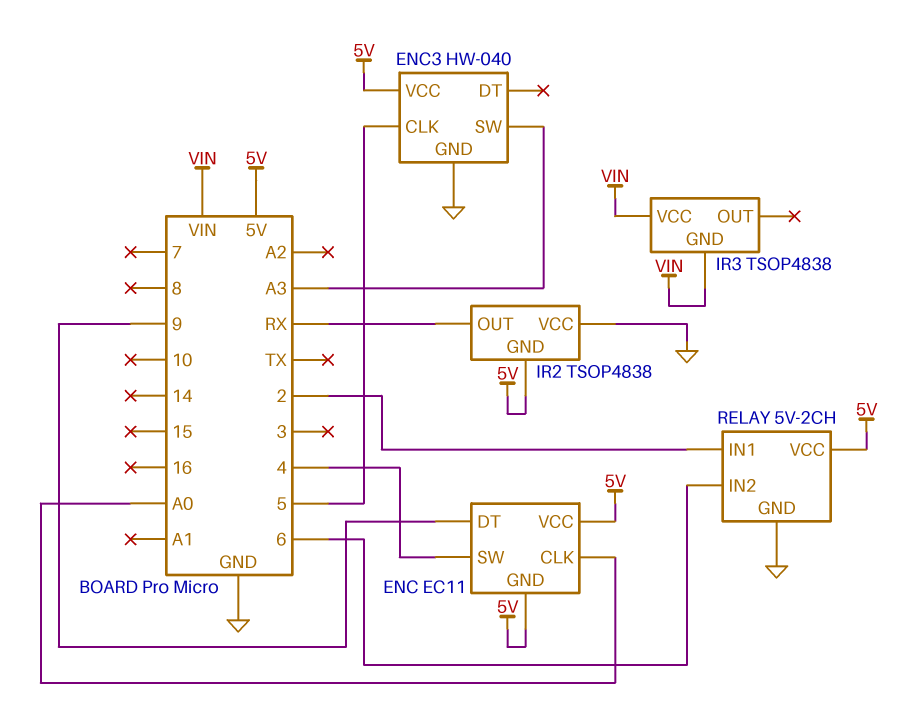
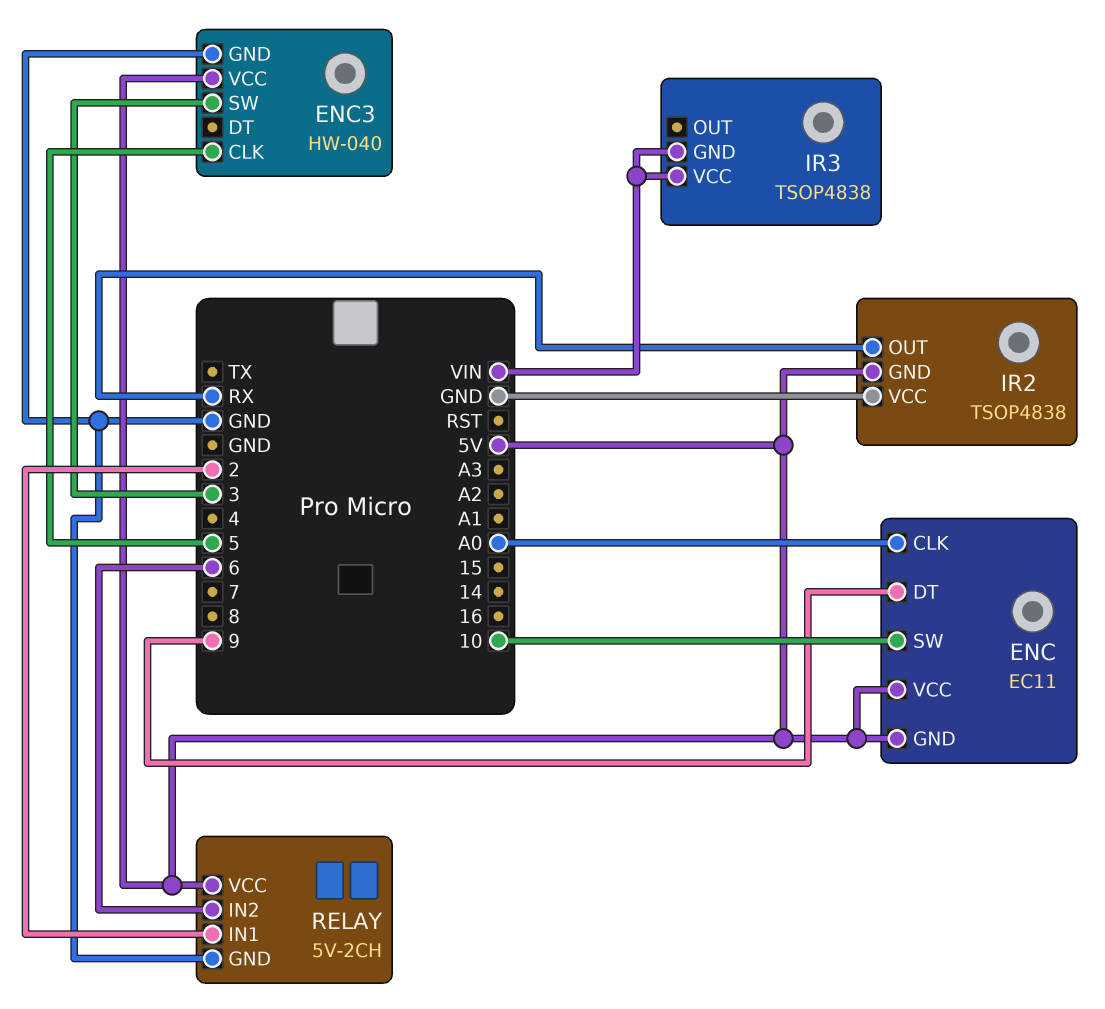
ENC pin SW: 4 -> 10
ENC3 pin SW: A3 -> 3

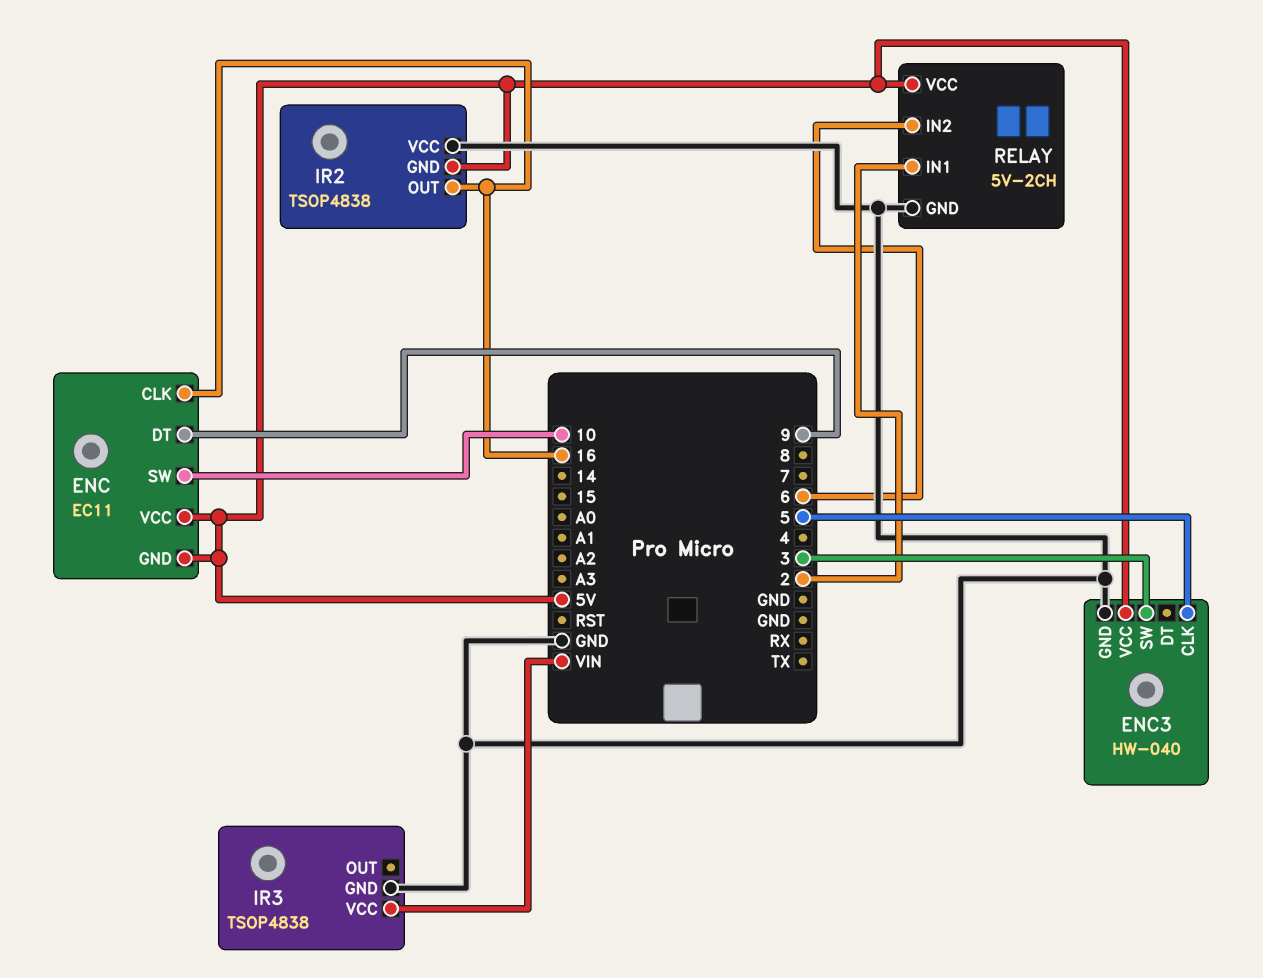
ENC pin CLK: A0 -> 16
IR2 pin OUT: RX -> 16
IR3 pin GND: VIN -> GND

